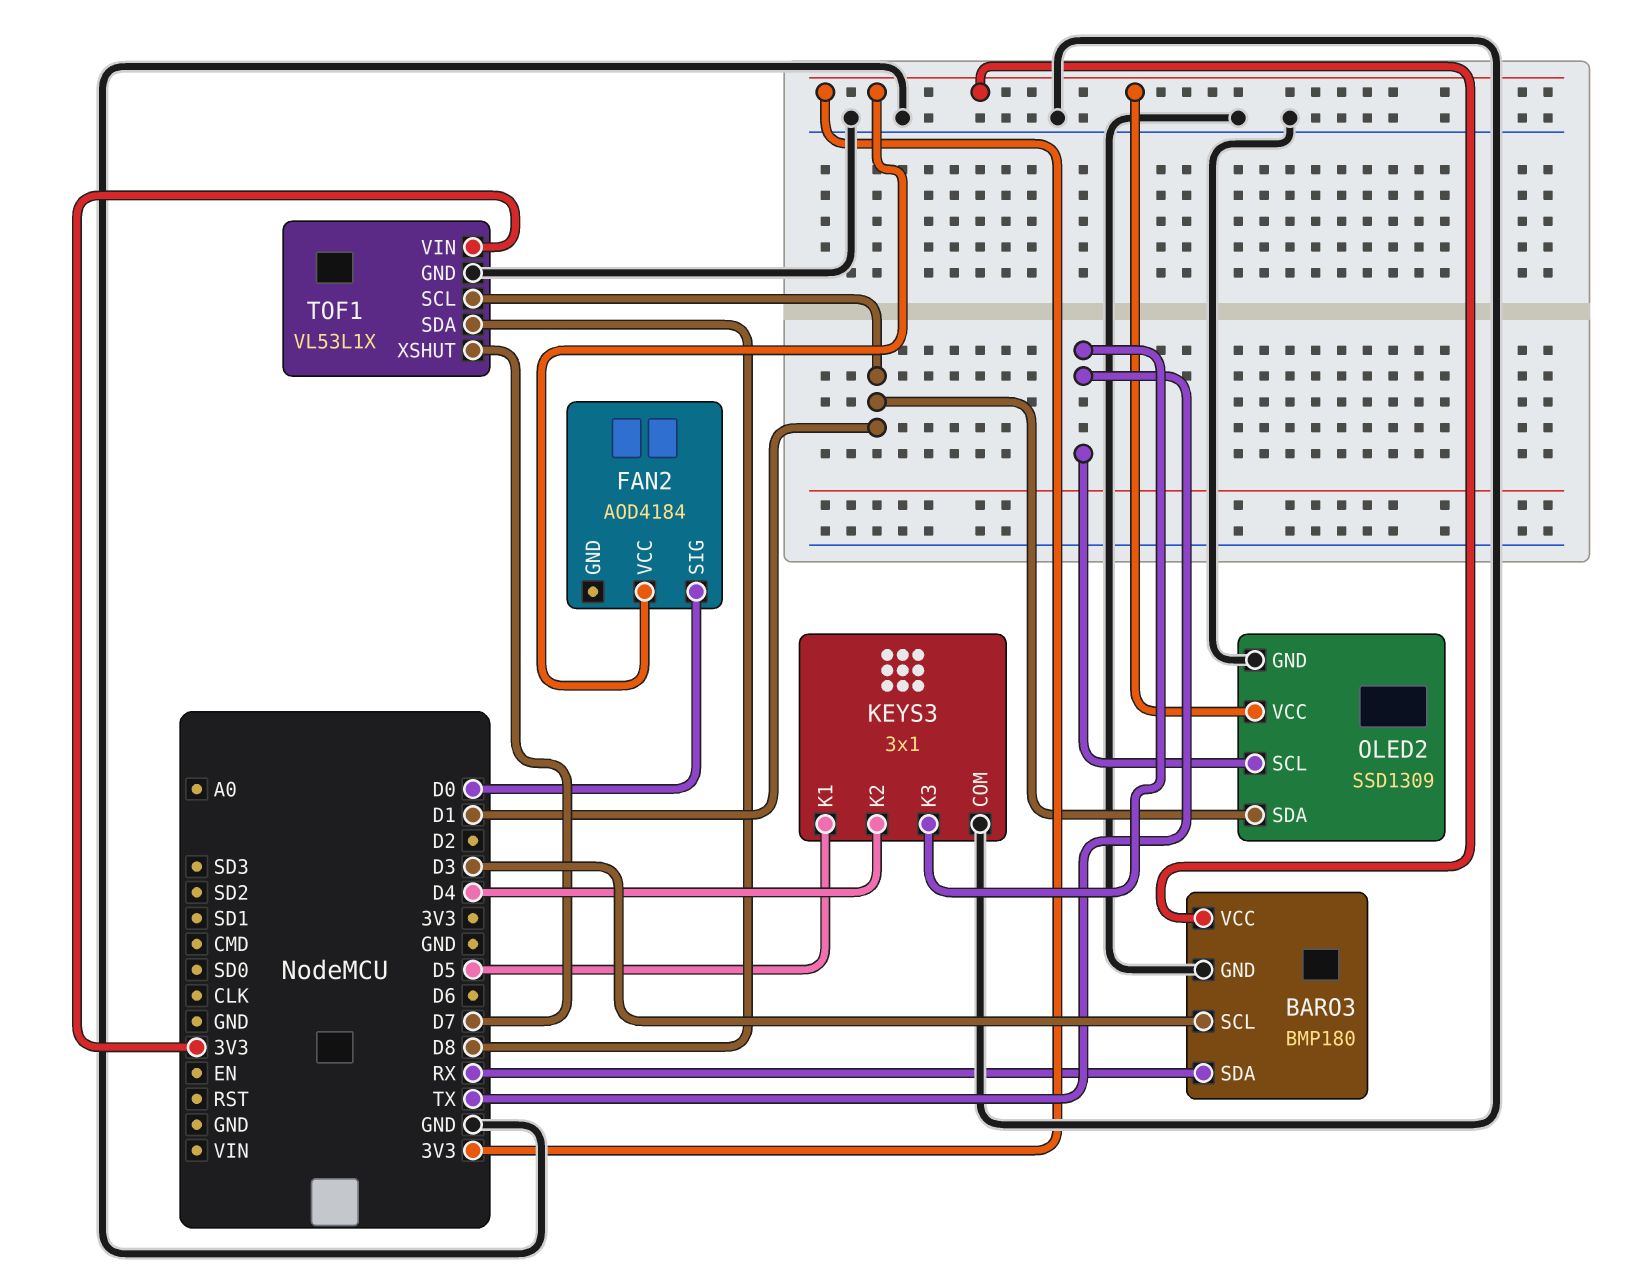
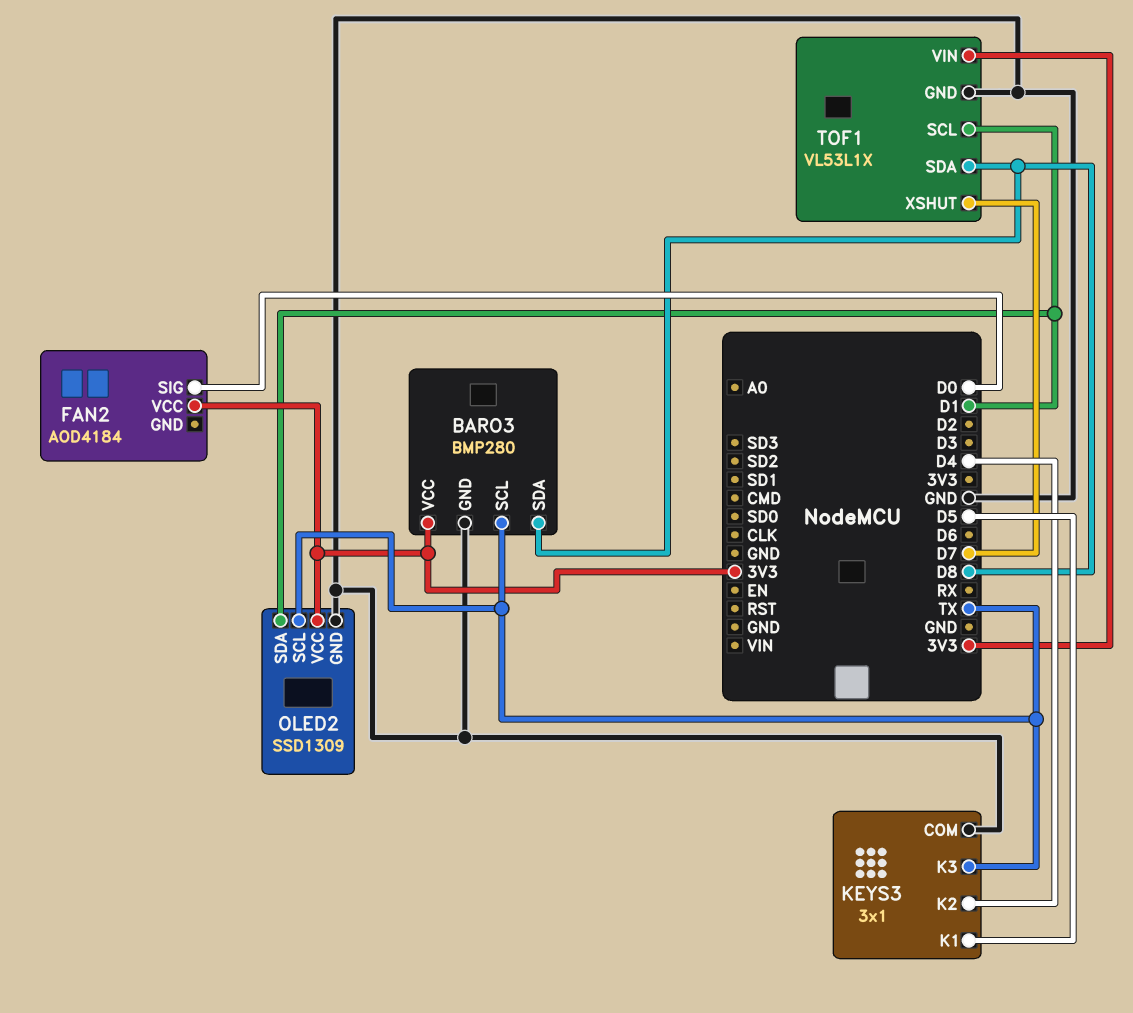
BARO3: BMP180 -> BMP280
BARO3 pin SCL: D3 -> TX
BARO3 pin SDA: RX -> D8

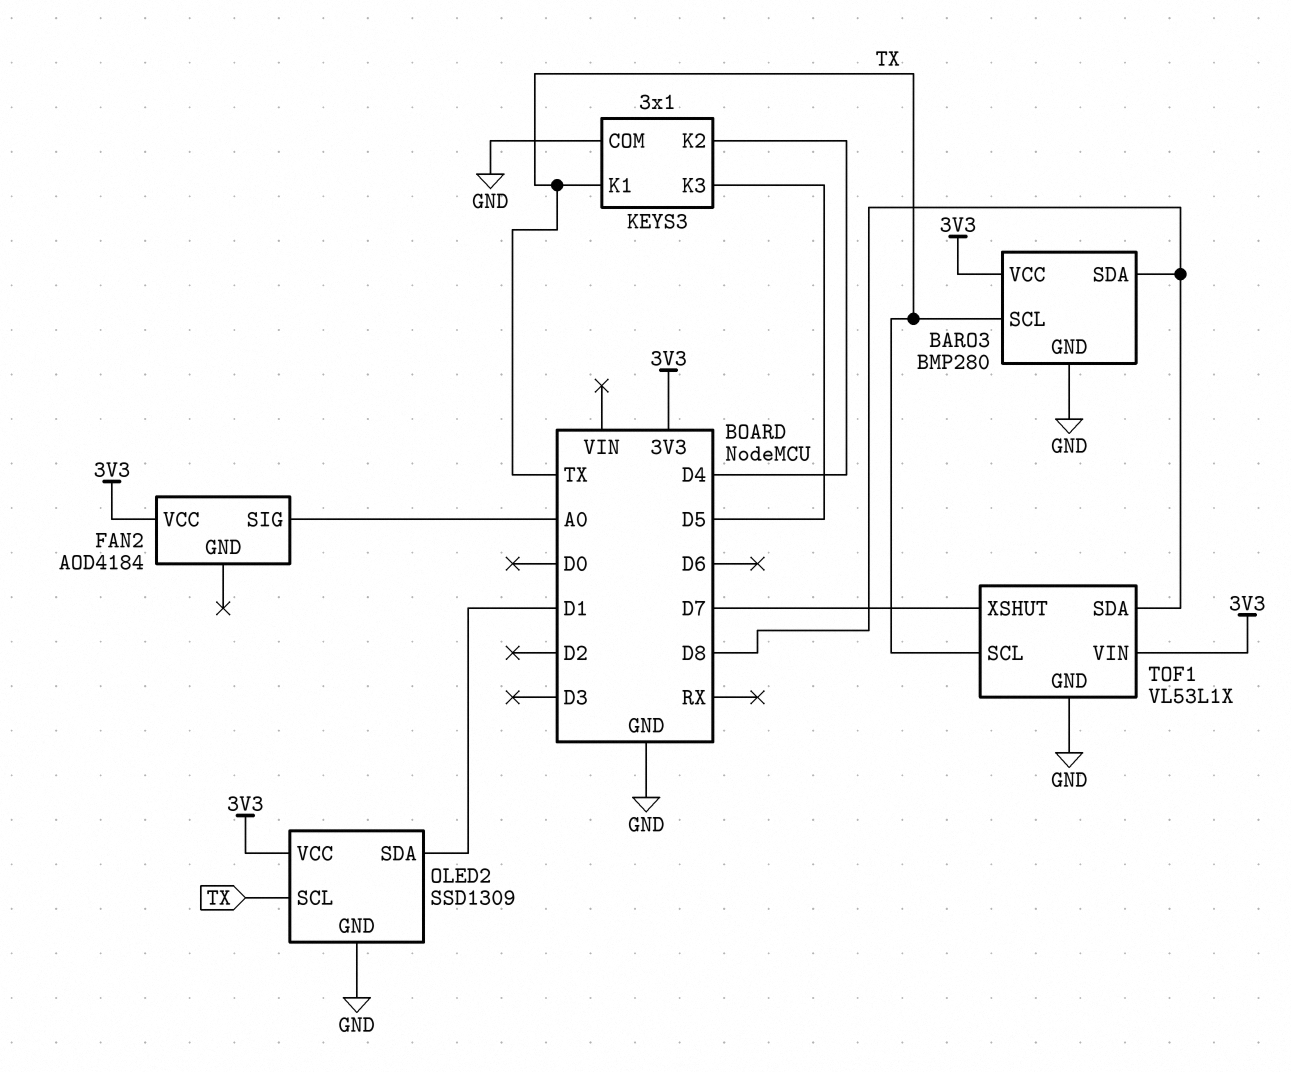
FAN2 pin SIG: D0 -> A0
KEYS3 pin K1: D5 -> TX
KEYS3 pin K3: TX -> D5
TOF1 pin SCL: D1 -> TX

